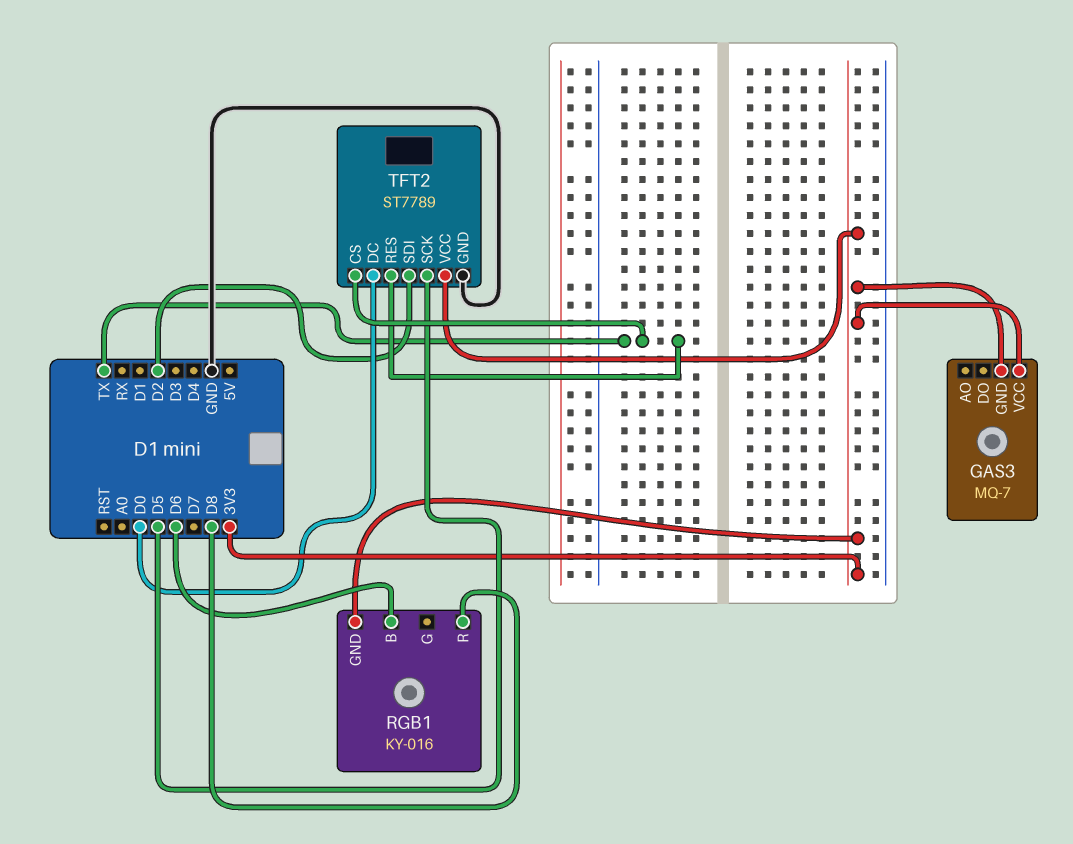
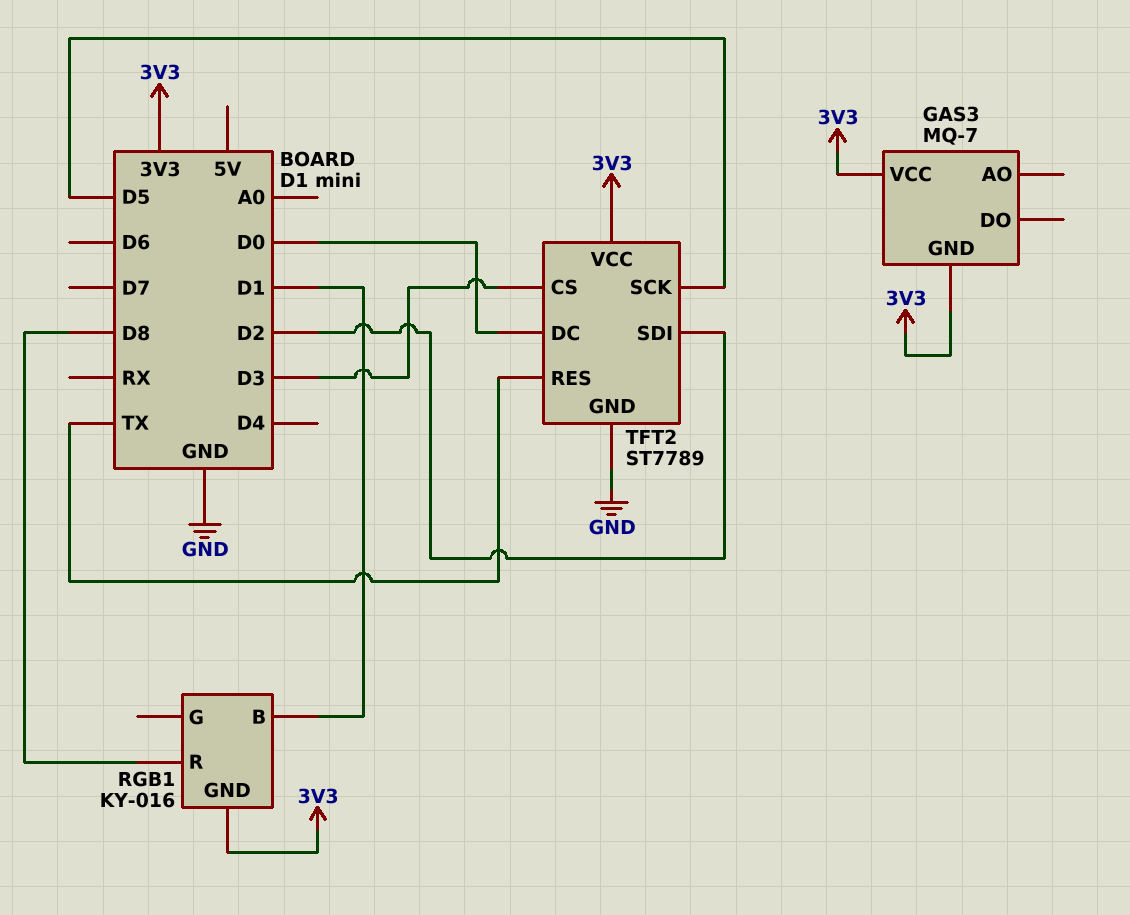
RGB1 pin B: D6 -> D1
TFT2 pin CS: TX -> D3

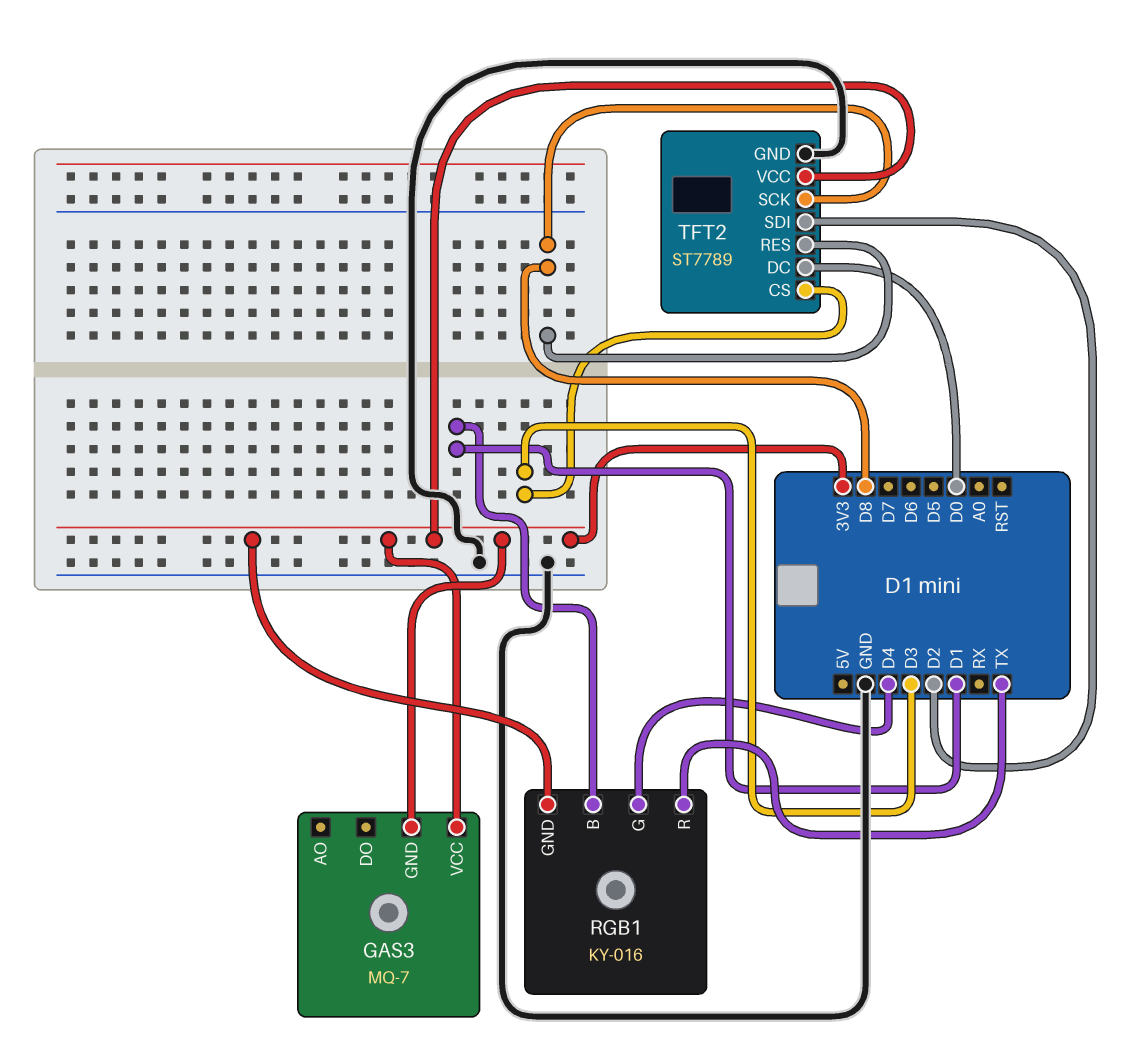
RGB1 pin G: none -> D4
RGB1 pin R: D8 -> TX
TFT2 pin RES: TX -> D8
TFT2 pin SCK: D5 -> D8

